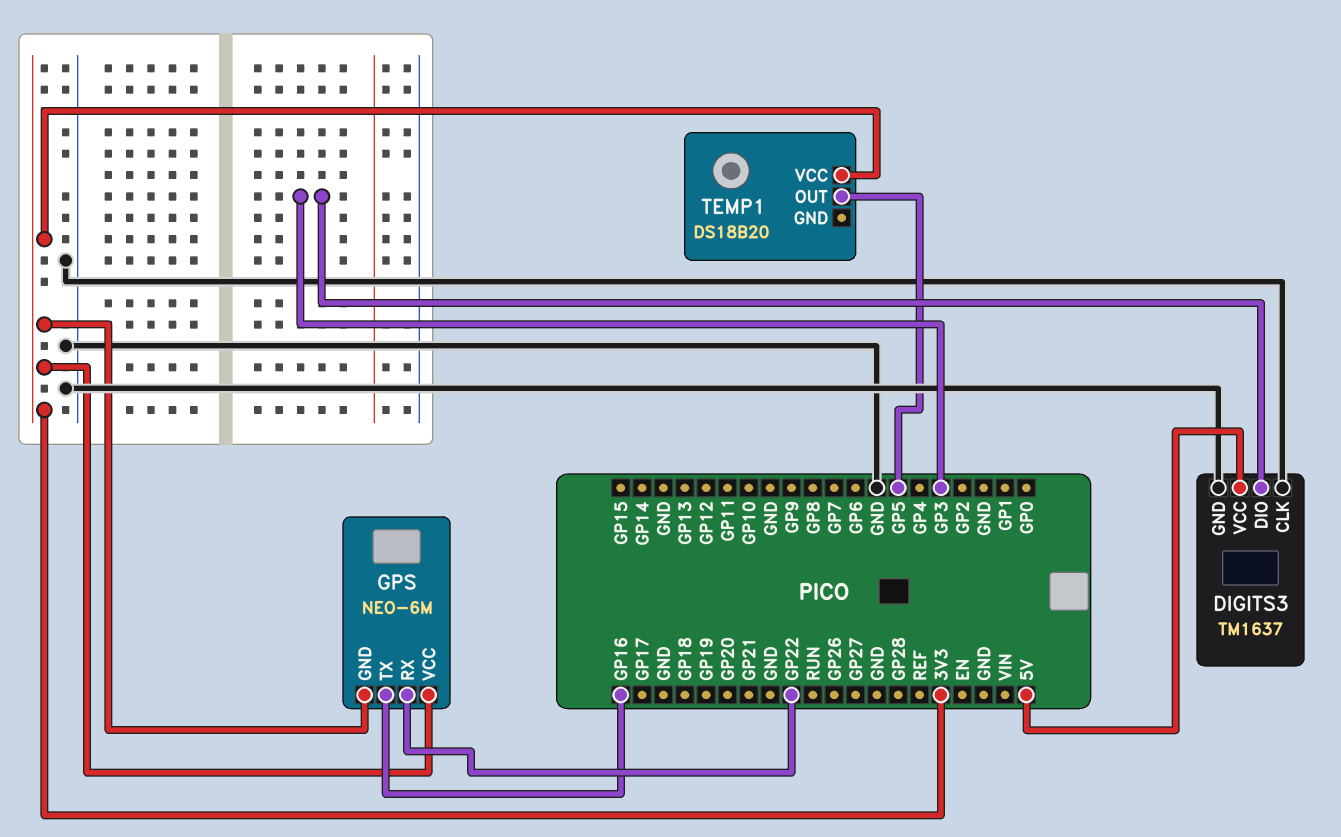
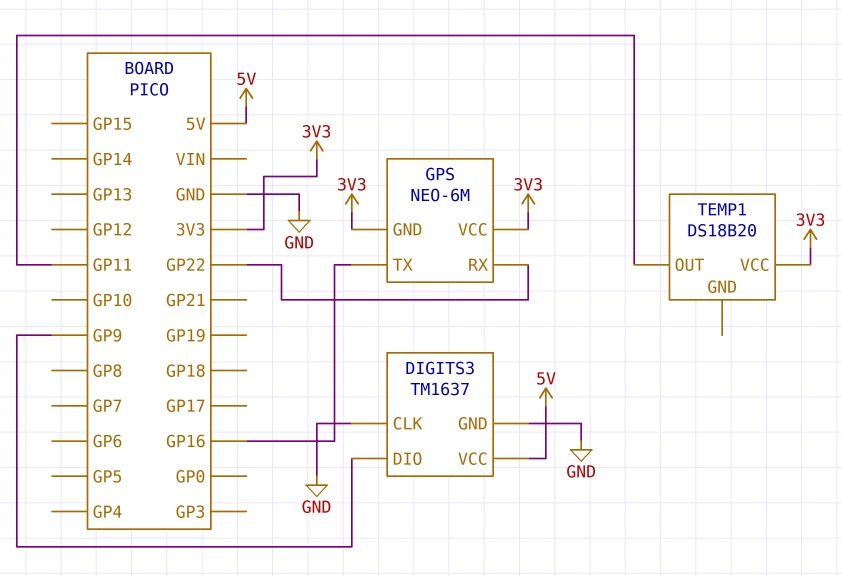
DIGITS3 pin DIO: GP3 -> GP9
TEMP1 pin OUT: GP5 -> GP11

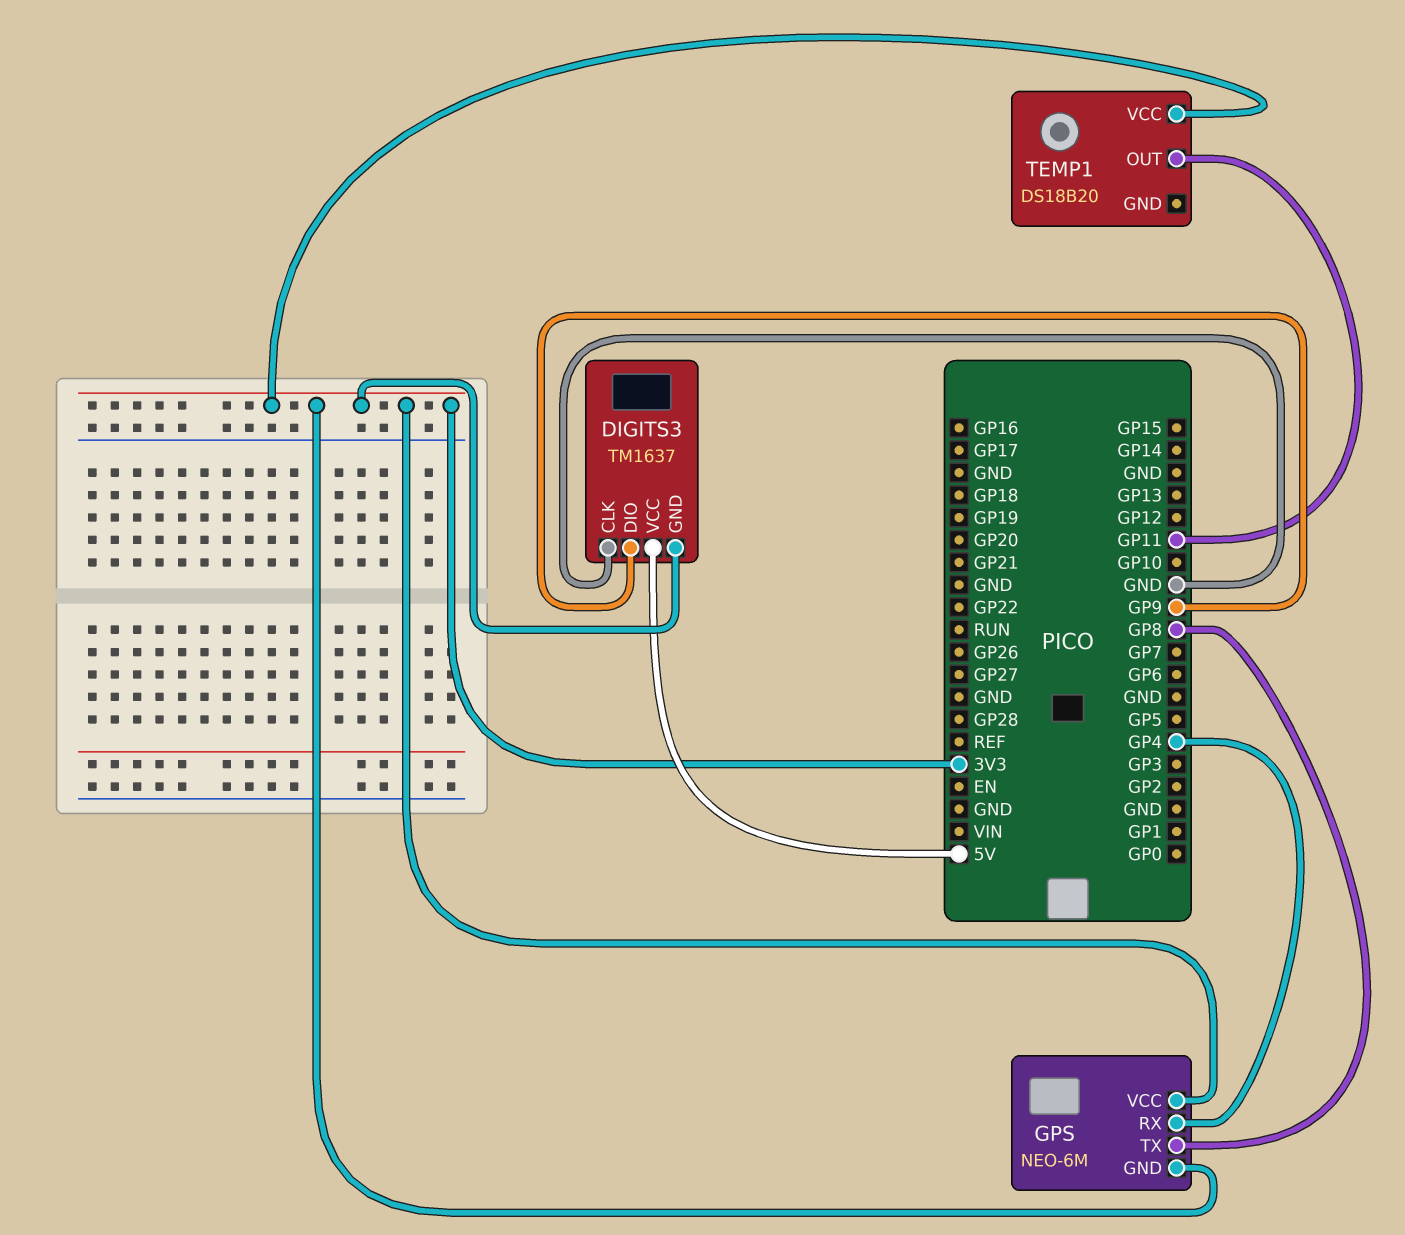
DIGITS3 pin GND: GND -> 3V3
GPS pin RX: GP22 -> GP4
GPS pin TX: GP16 -> GP8

